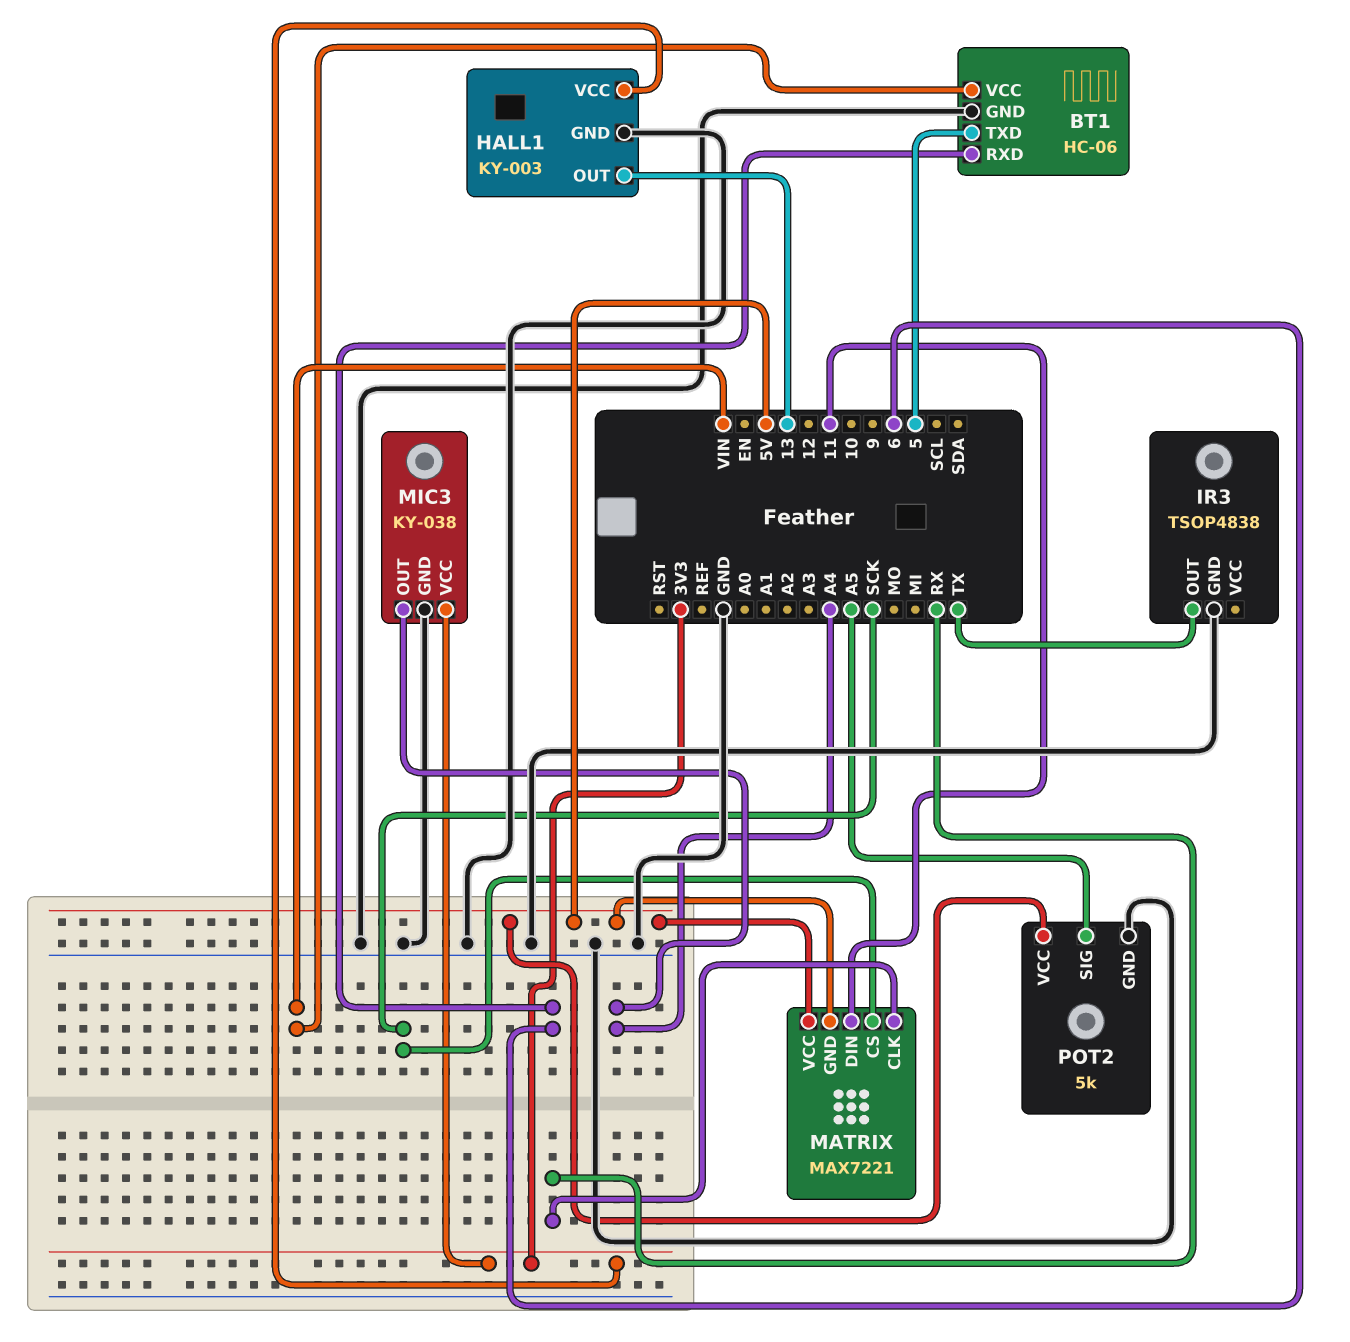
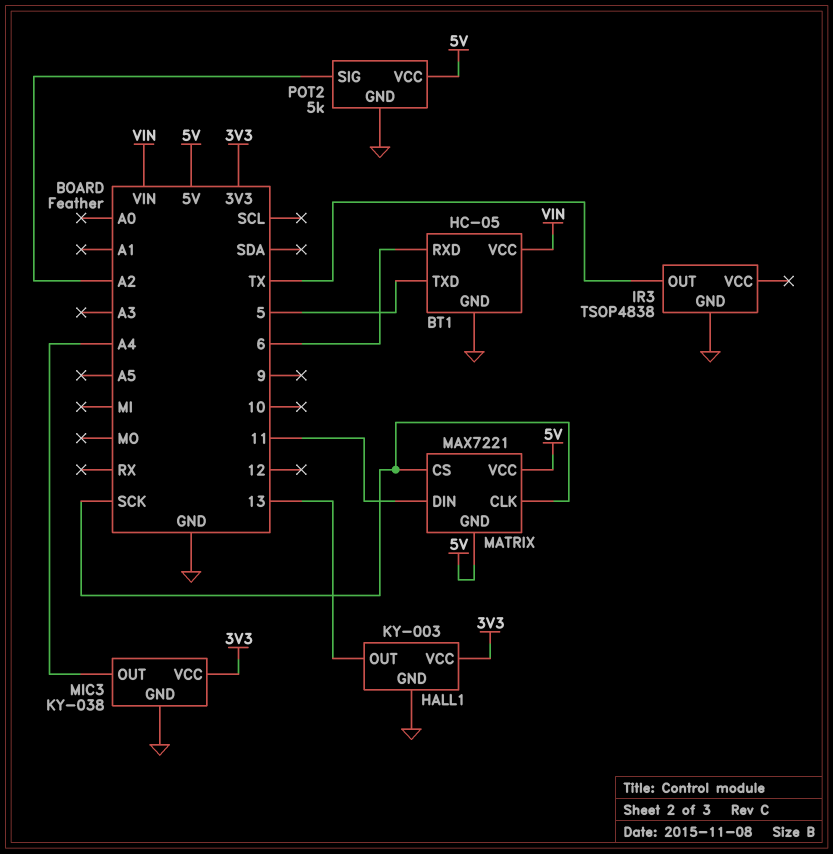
BT1: HC-06 -> HC-05
MATRIX pin CLK: RX -> SCK
POT2 pin SIG: A5 -> A2

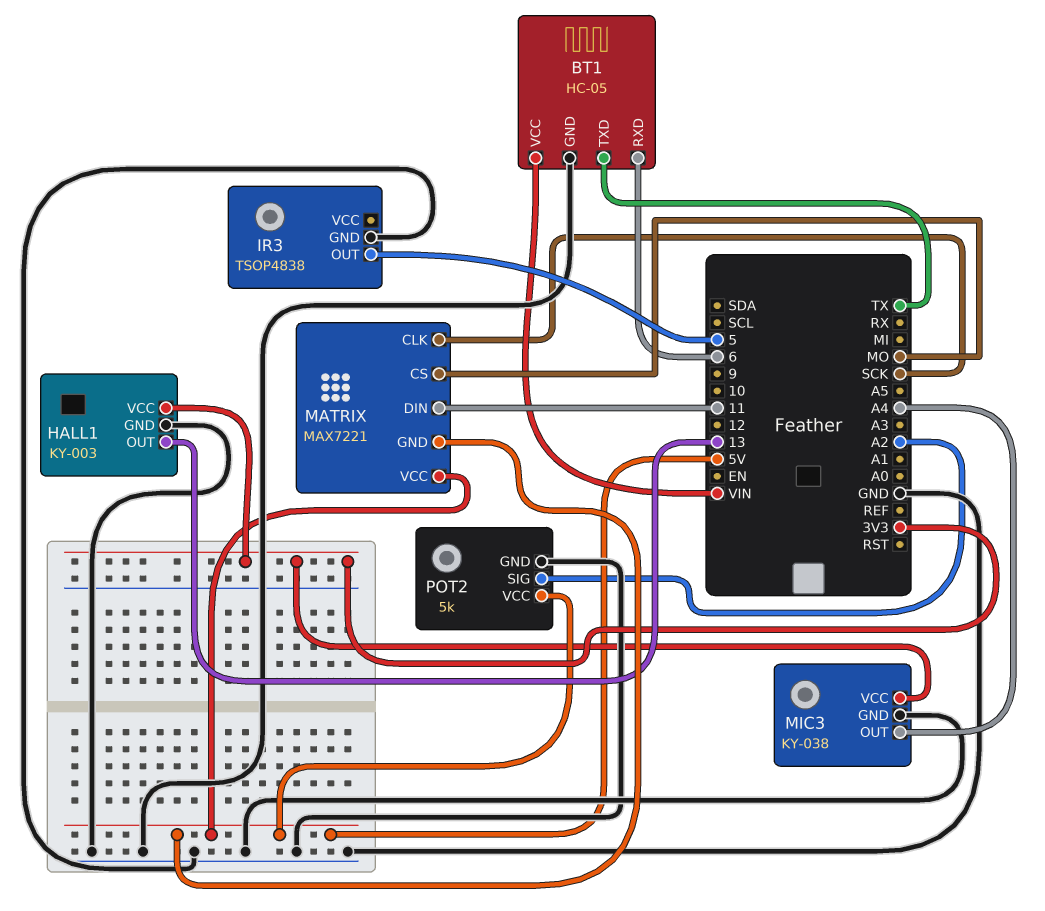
BT1 pin TXD: 5 -> TX
IR3 pin OUT: TX -> 5
MATRIX pin CS: SCK -> MO

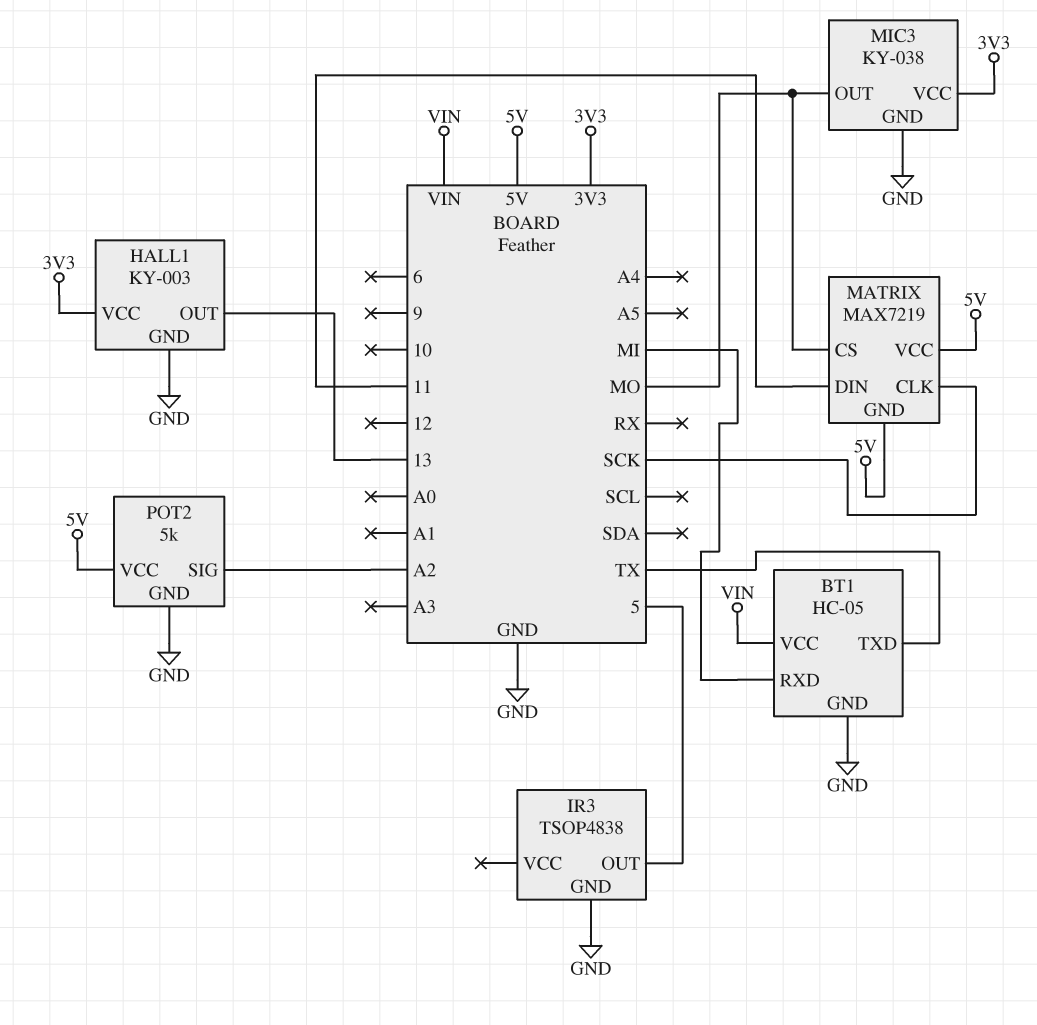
BT1 pin RXD: 6 -> MI
MATRIX: MAX7221 -> MAX7219
MIC3 pin OUT: A4 -> MO

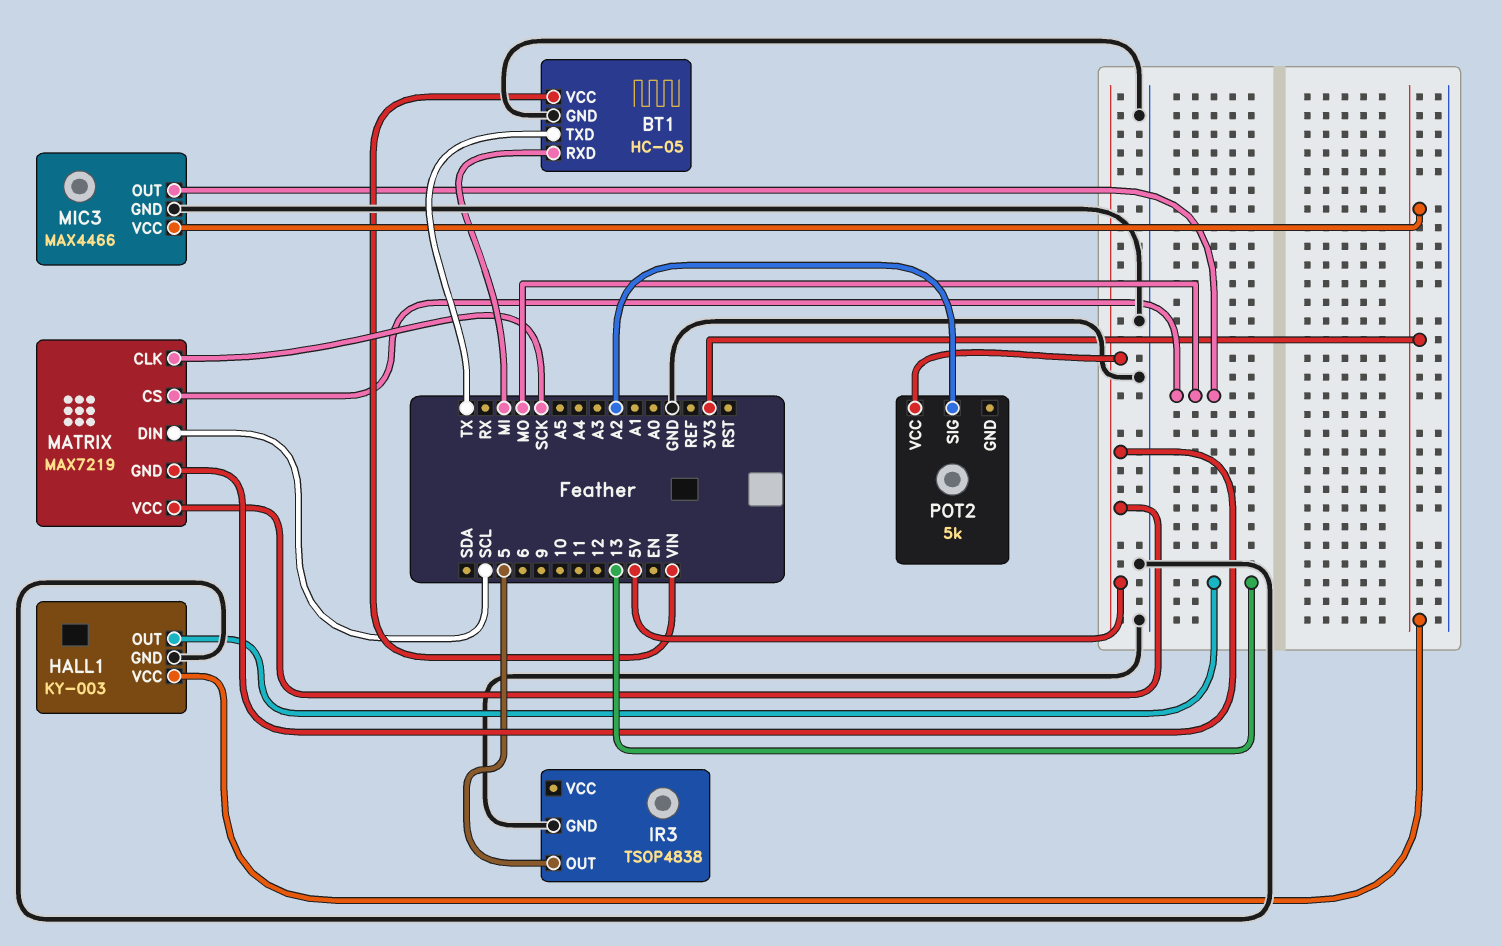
MATRIX pin DIN: 11 -> SCL
MIC3: KY-038 -> MAX4466
POT2 pin GND: GND -> none

